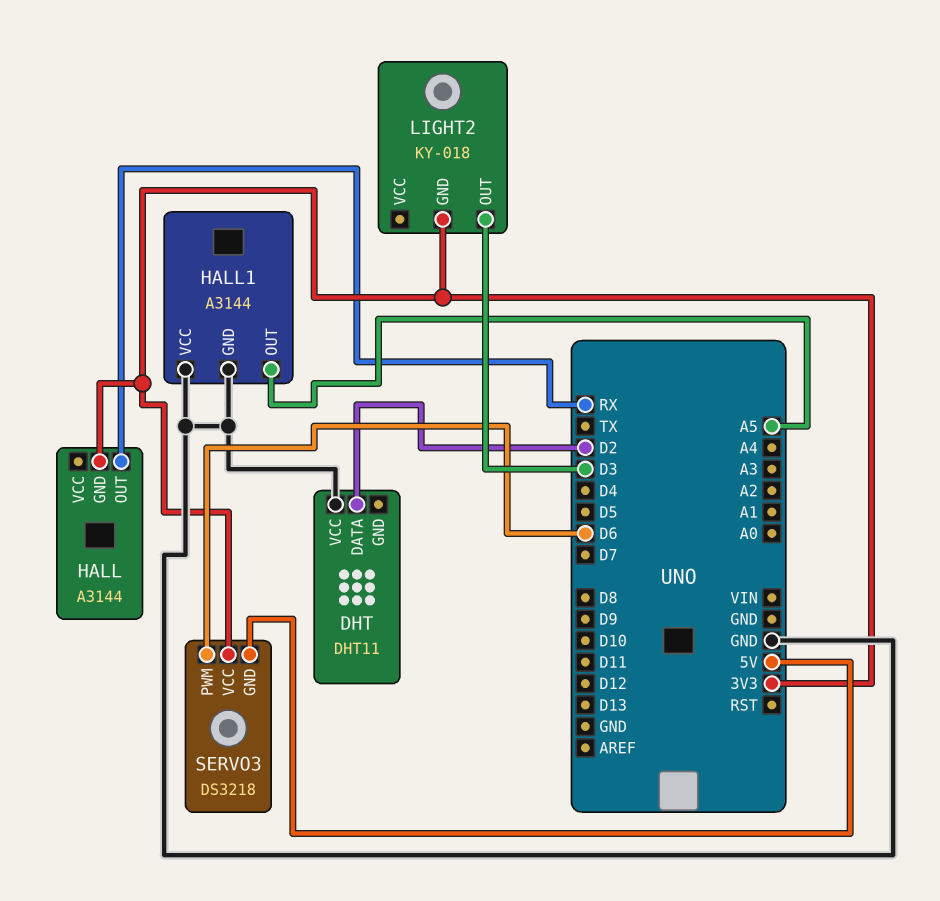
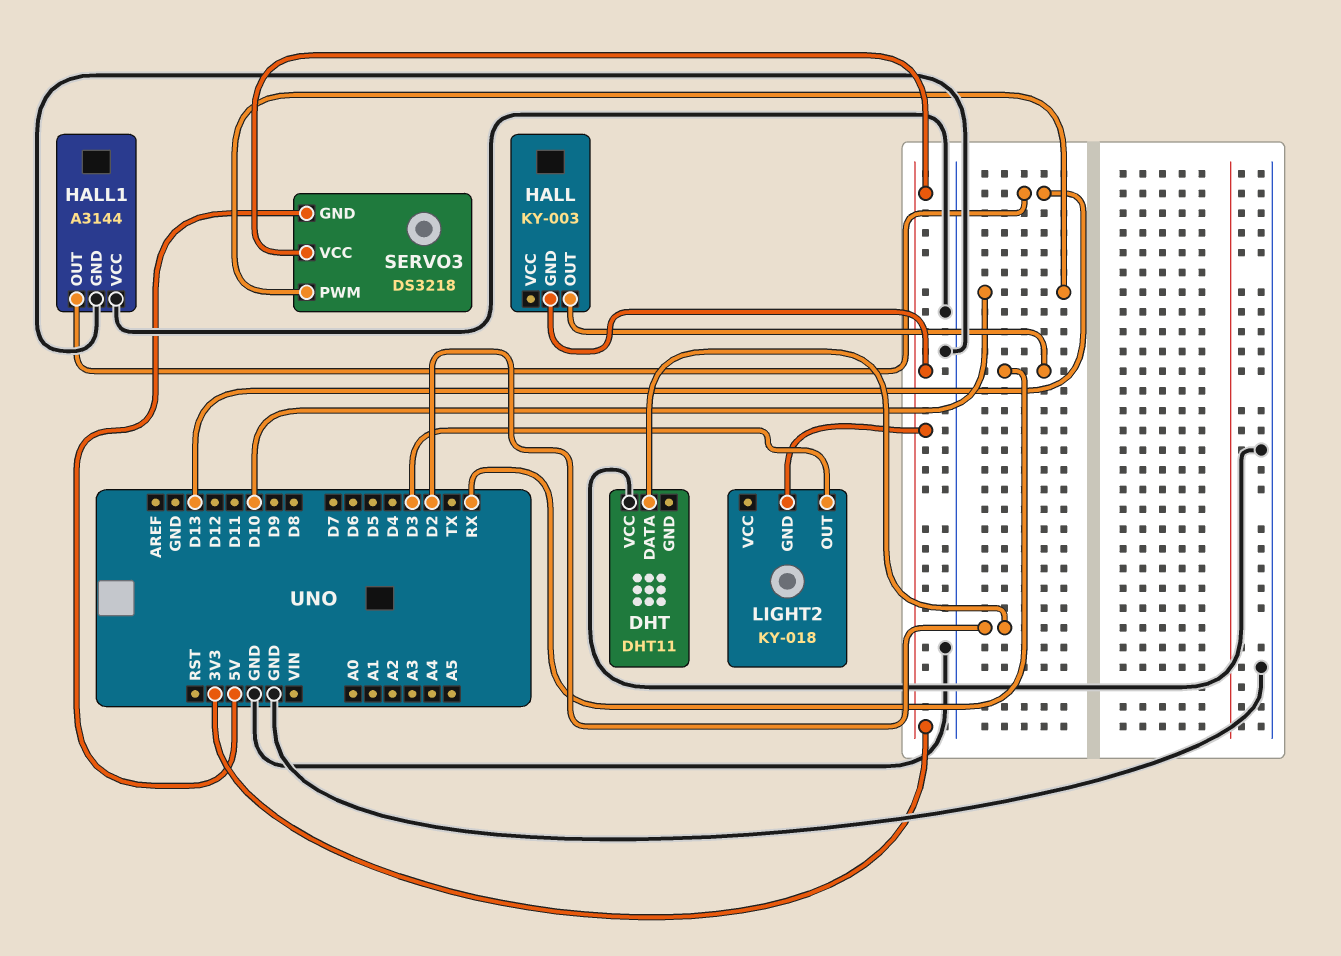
HALL: A3144 -> KY-003
HALL1 pin OUT: A5 -> D13
SERVO3 pin PWM: D6 -> D10

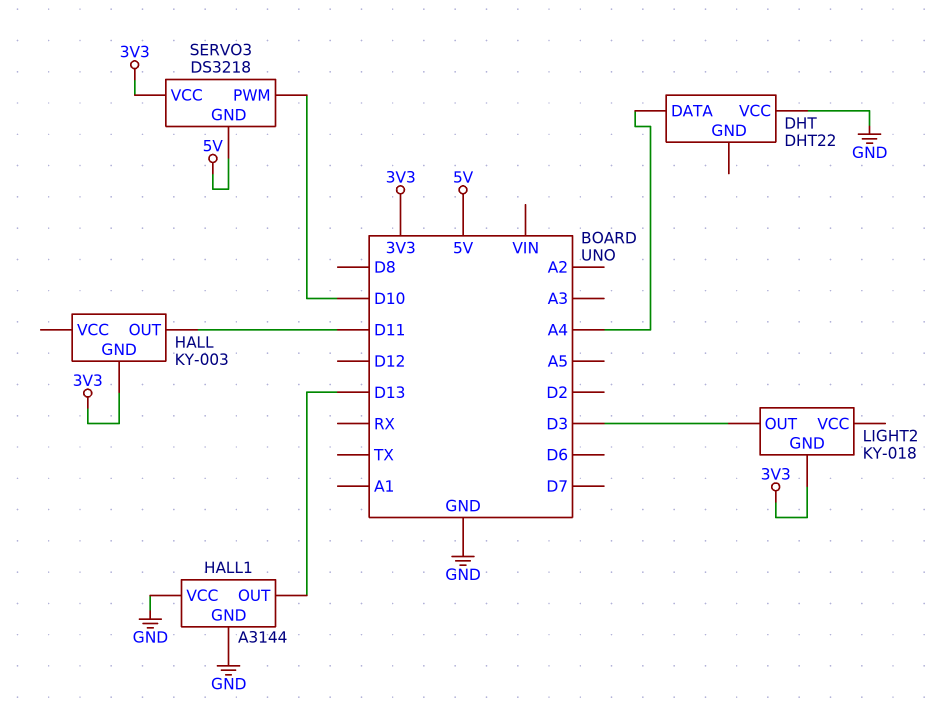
DHT: DHT11 -> DHT22
DHT pin DATA: D2 -> A4
HALL pin OUT: RX -> D11

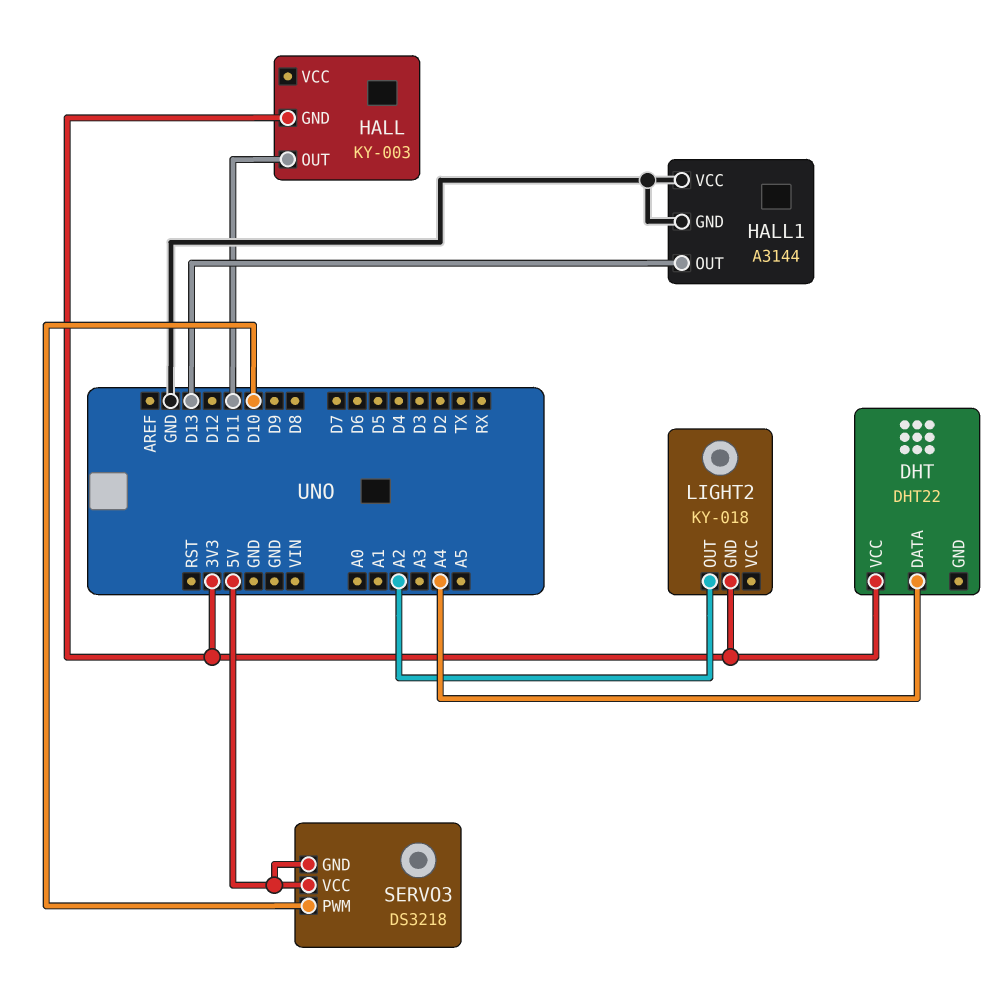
DHT pin VCC: GND -> 3V3
LIGHT2 pin OUT: D3 -> A2
SERVO3 pin VCC: 3V3 -> 5V

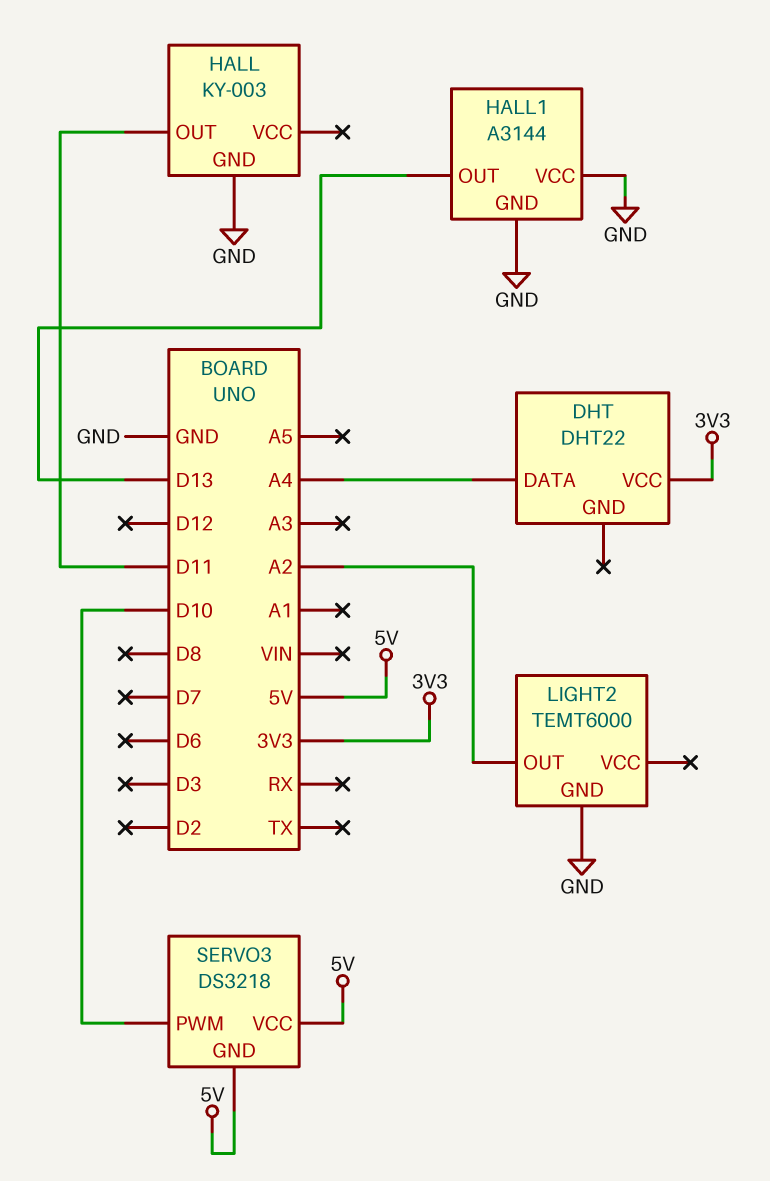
HALL pin GND: 3V3 -> GND
LIGHT2: KY-018 -> TEMT6000
LIGHT2 pin GND: 3V3 -> GND

